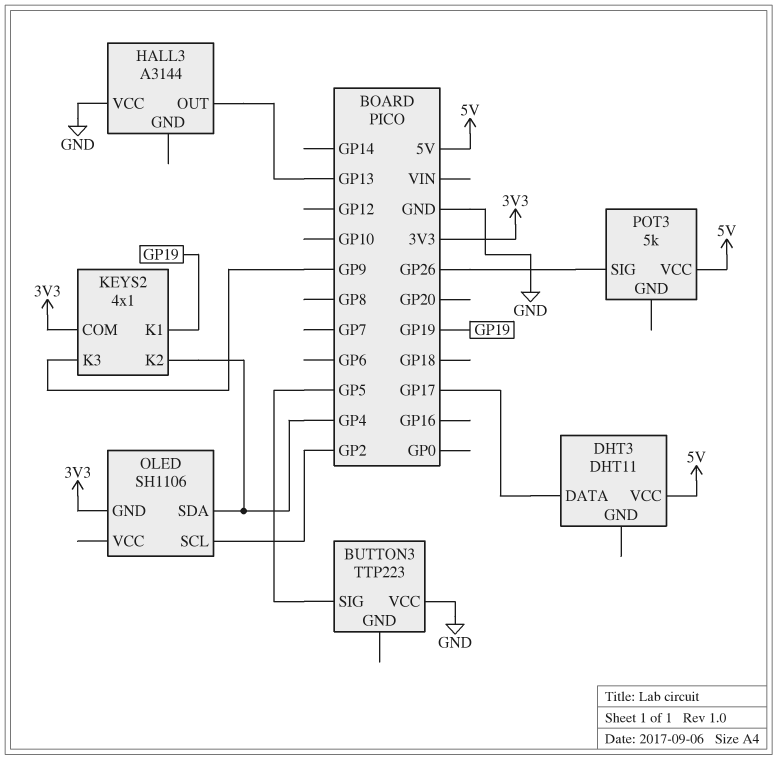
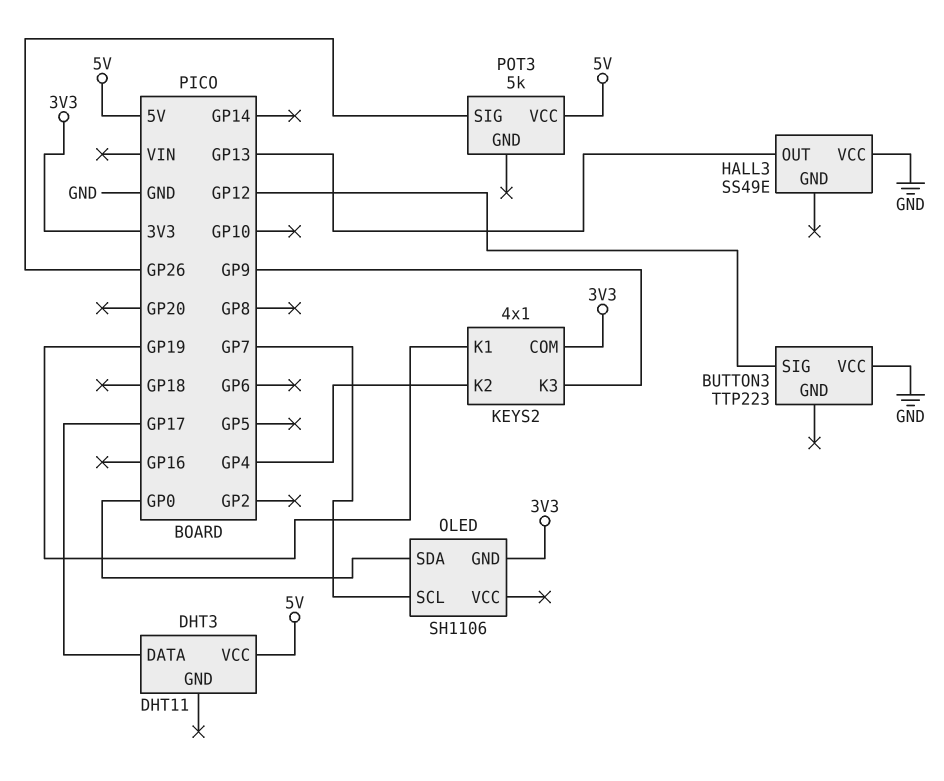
BUTTON3 pin SIG: GP5 -> GP12
HALL3: A3144 -> SS49E
OLED pin SCL: GP2 -> GP7
OLED pin SDA: GP4 -> GP0

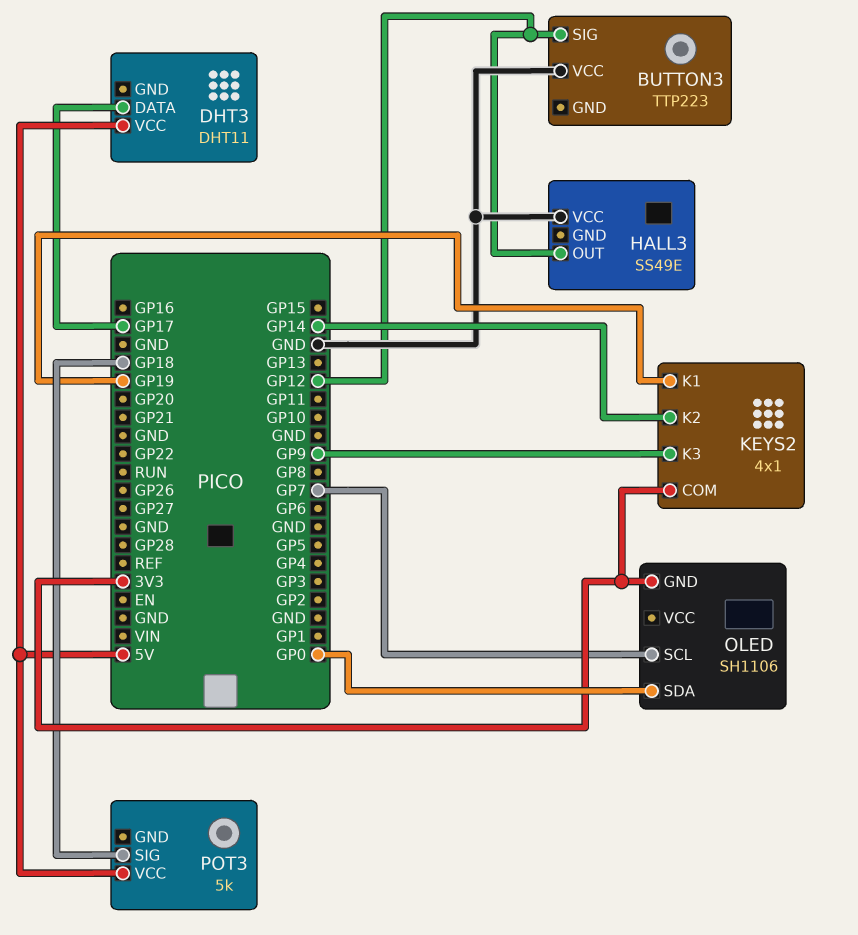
HALL3 pin OUT: GP13 -> GP12
KEYS2 pin K2: GP4 -> GP14
POT3 pin SIG: GP26 -> GP18

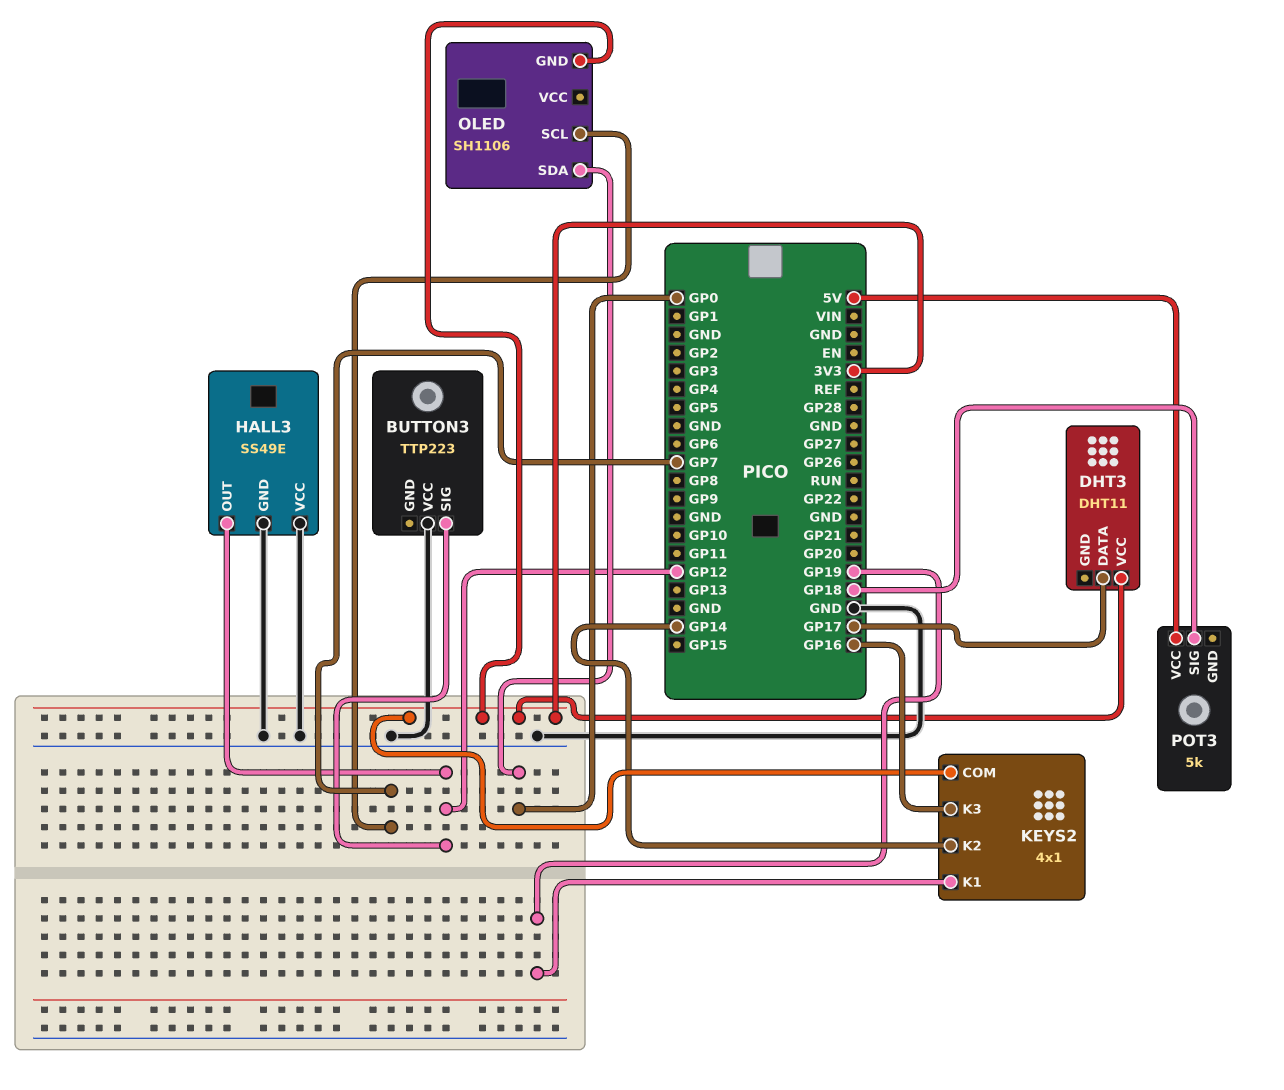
DHT3 pin VCC: 5V -> 3V3
HALL3 pin GND: none -> GND
KEYS2 pin K3: GP9 -> GP16

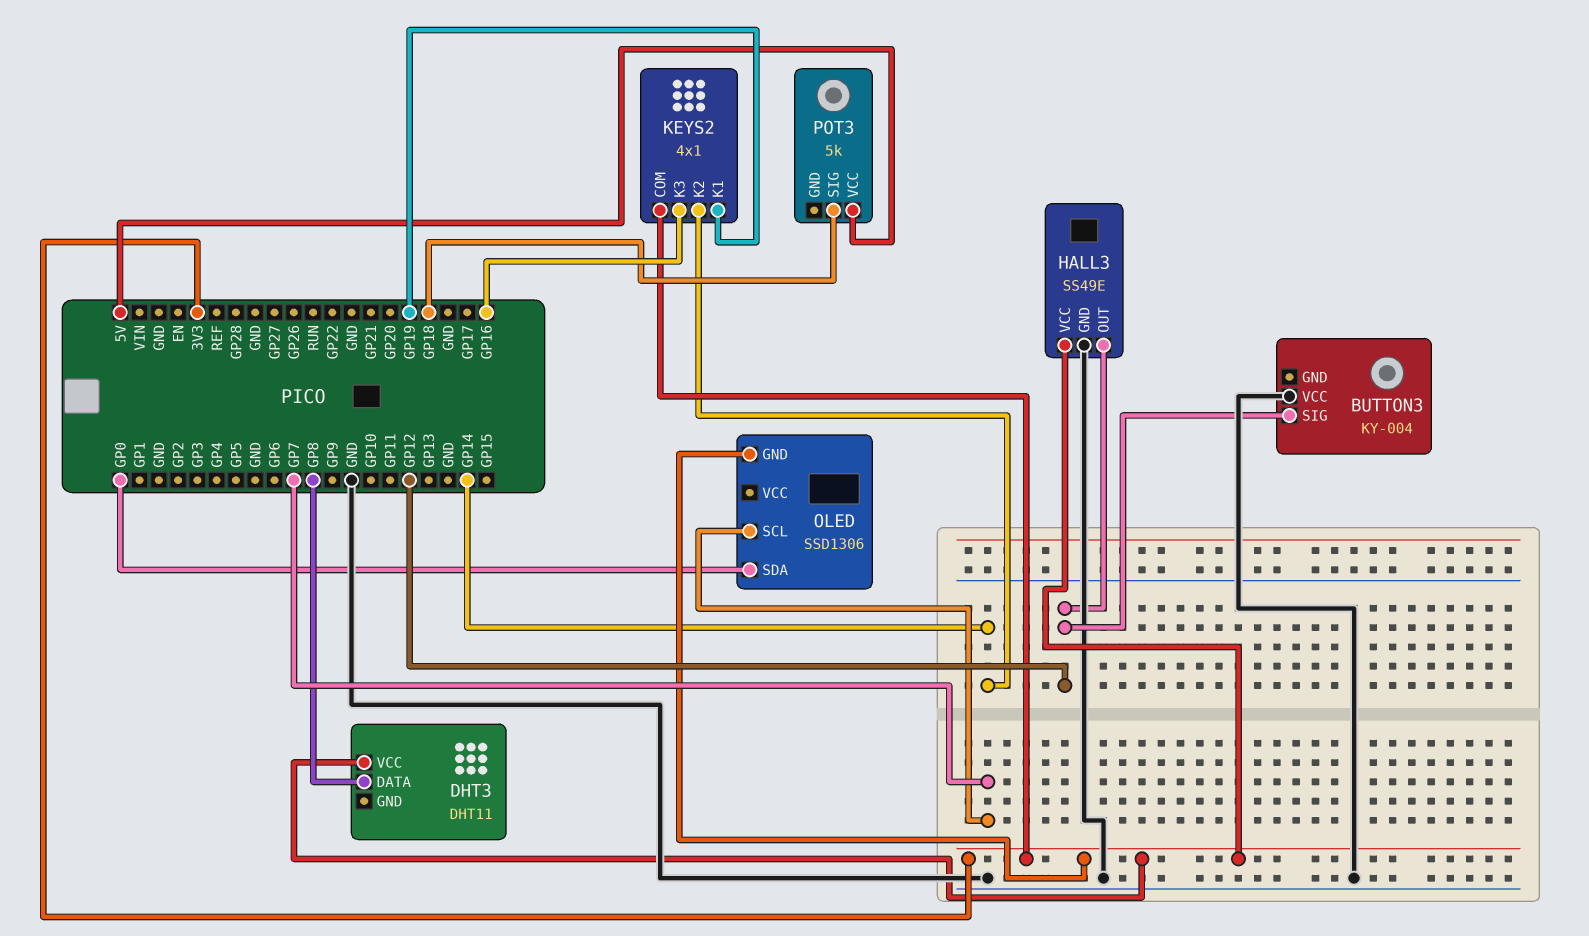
BUTTON3: TTP223 -> KY-004
DHT3 pin DATA: GP17 -> GP8
HALL3 pin VCC: GND -> 3V3
OLED: SH1106 -> SSD1306

